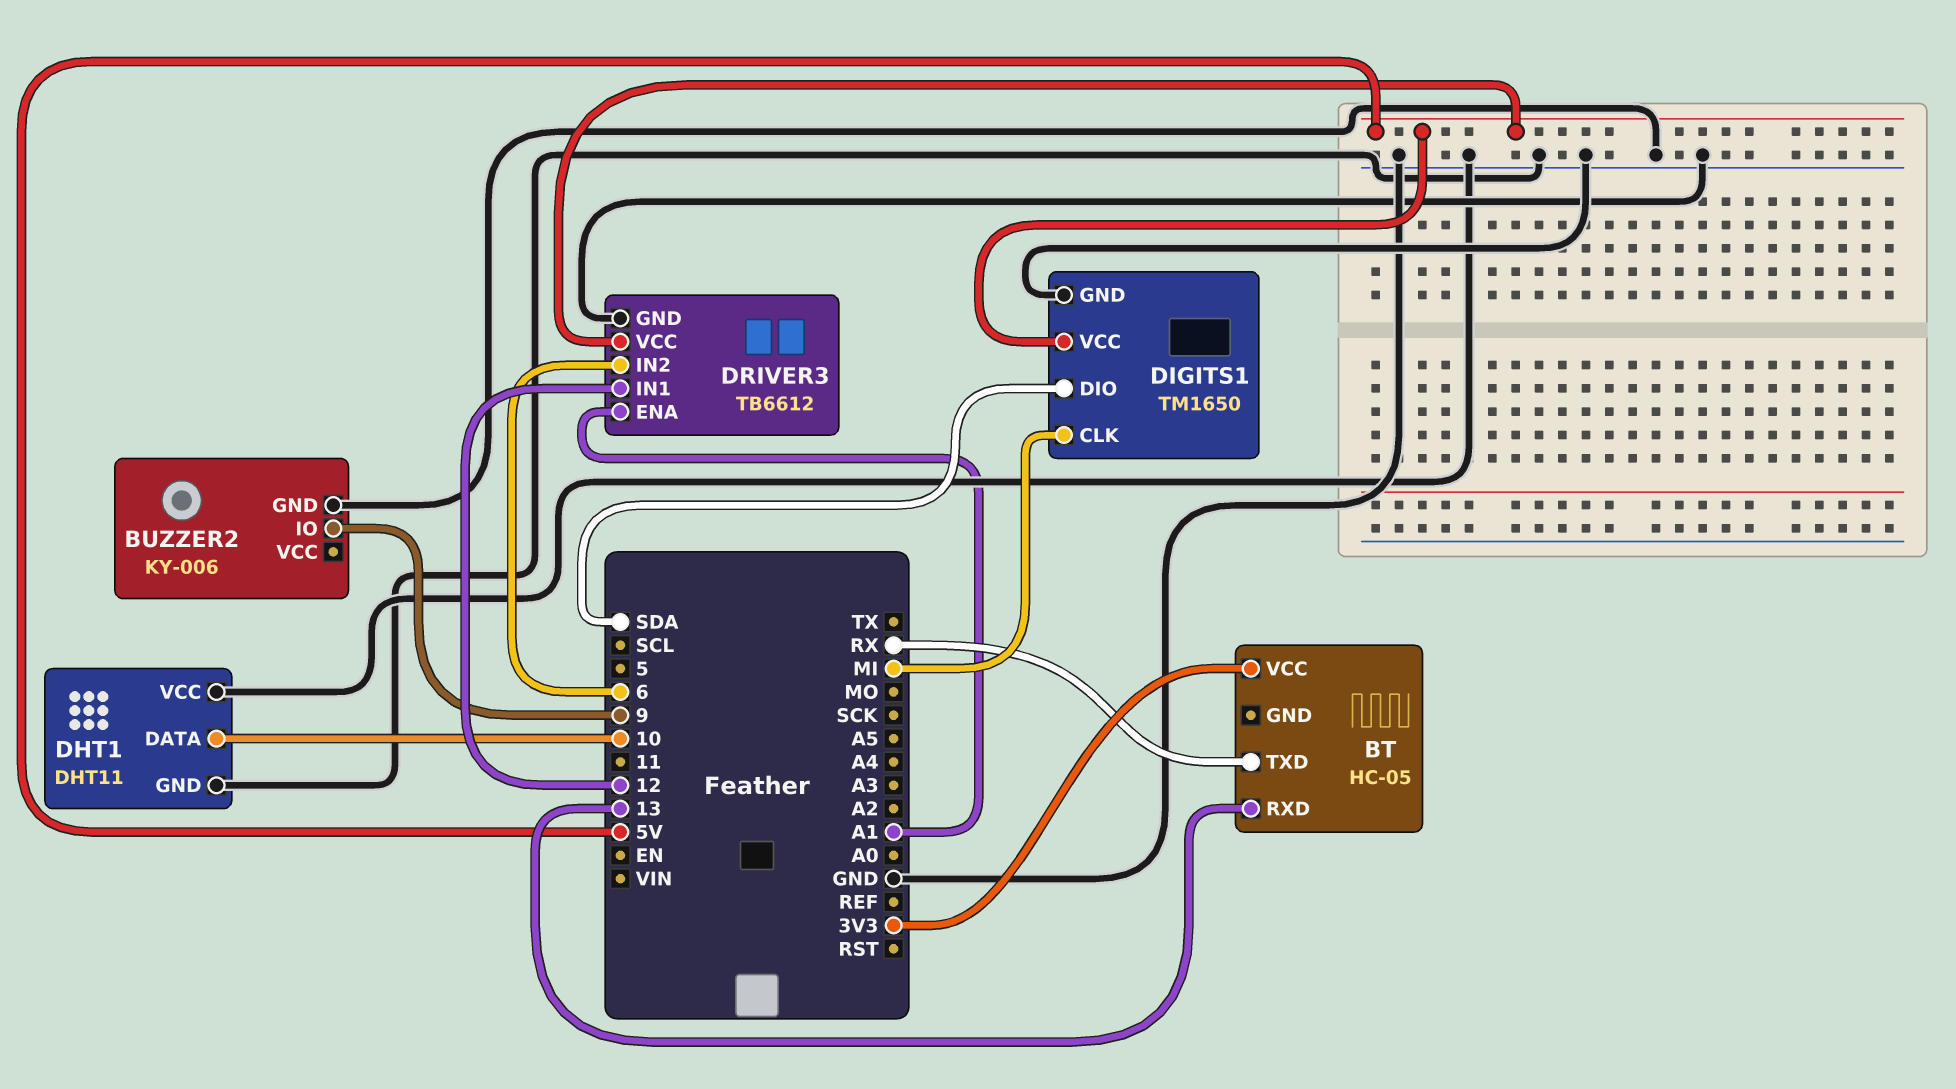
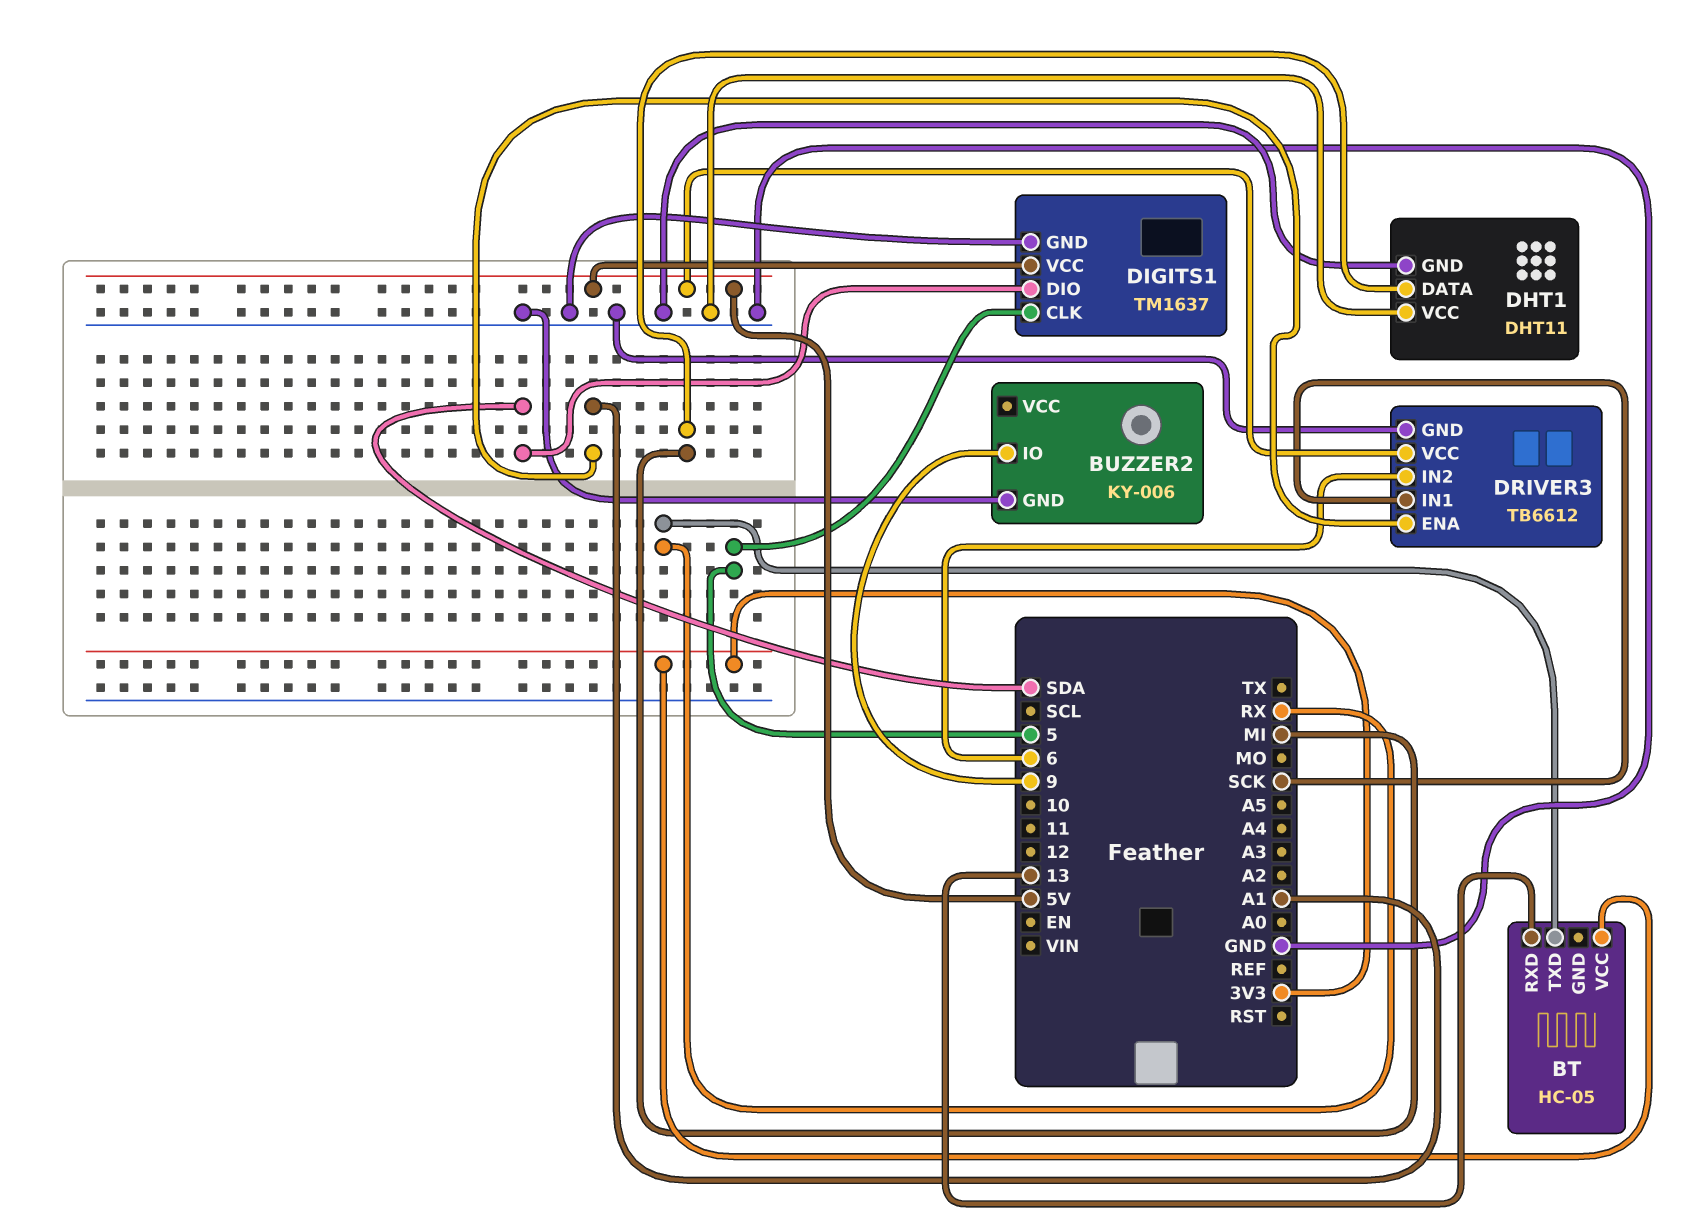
DHT1 pin DATA: 10 -> MI
DIGITS1: TM1650 -> TM1637
DIGITS1 pin CLK: MI -> 5
DRIVER3 pin IN1: 12 -> SCK

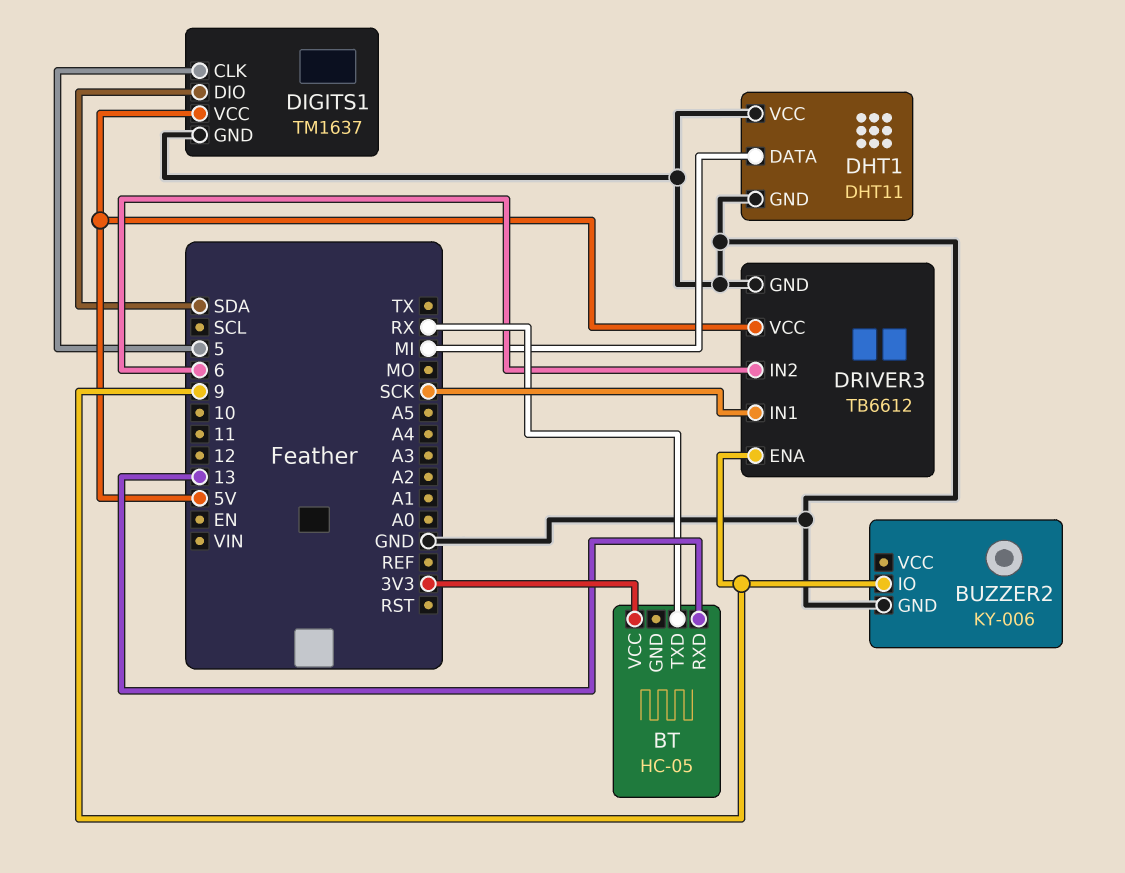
DRIVER3 pin ENA: A1 -> 9

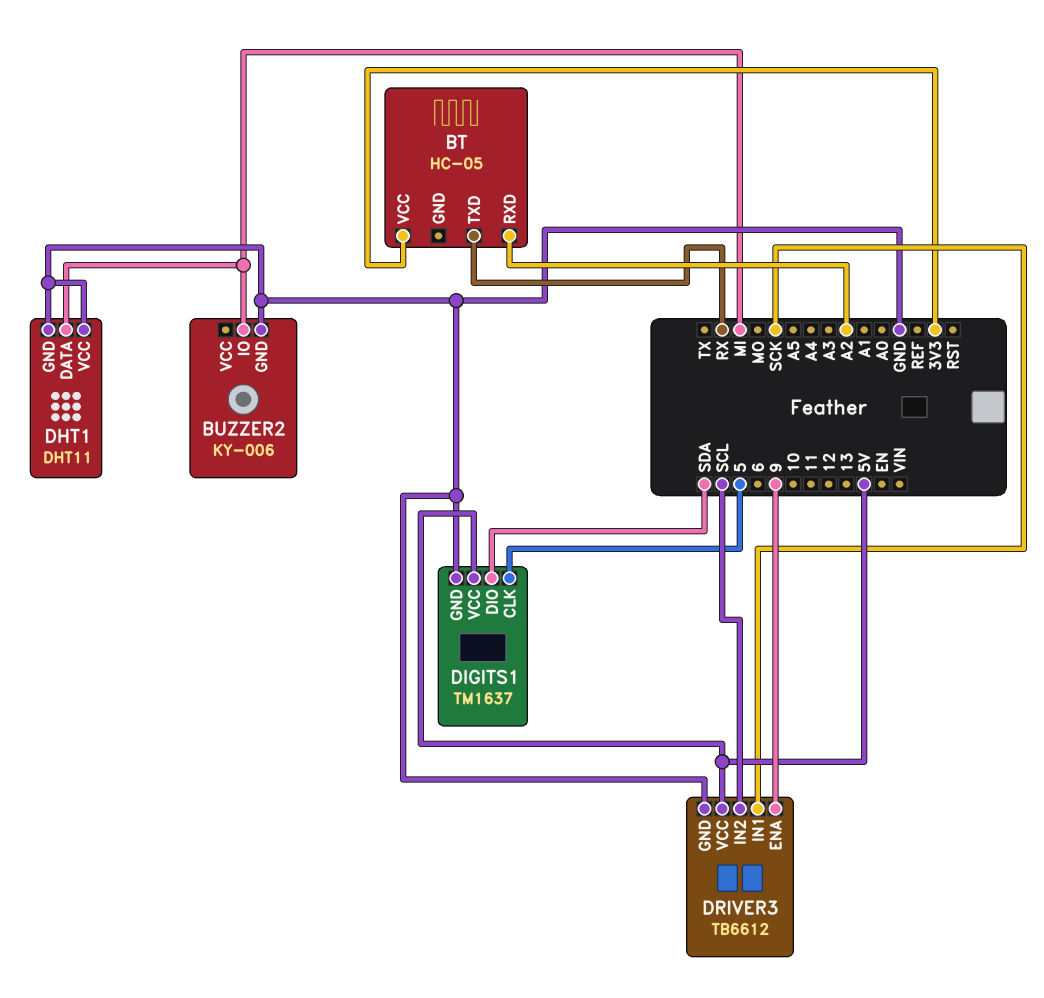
BT pin RXD: 13 -> A2
BUZZER2 pin IO: 9 -> MI
DRIVER3 pin IN2: 6 -> SCL

